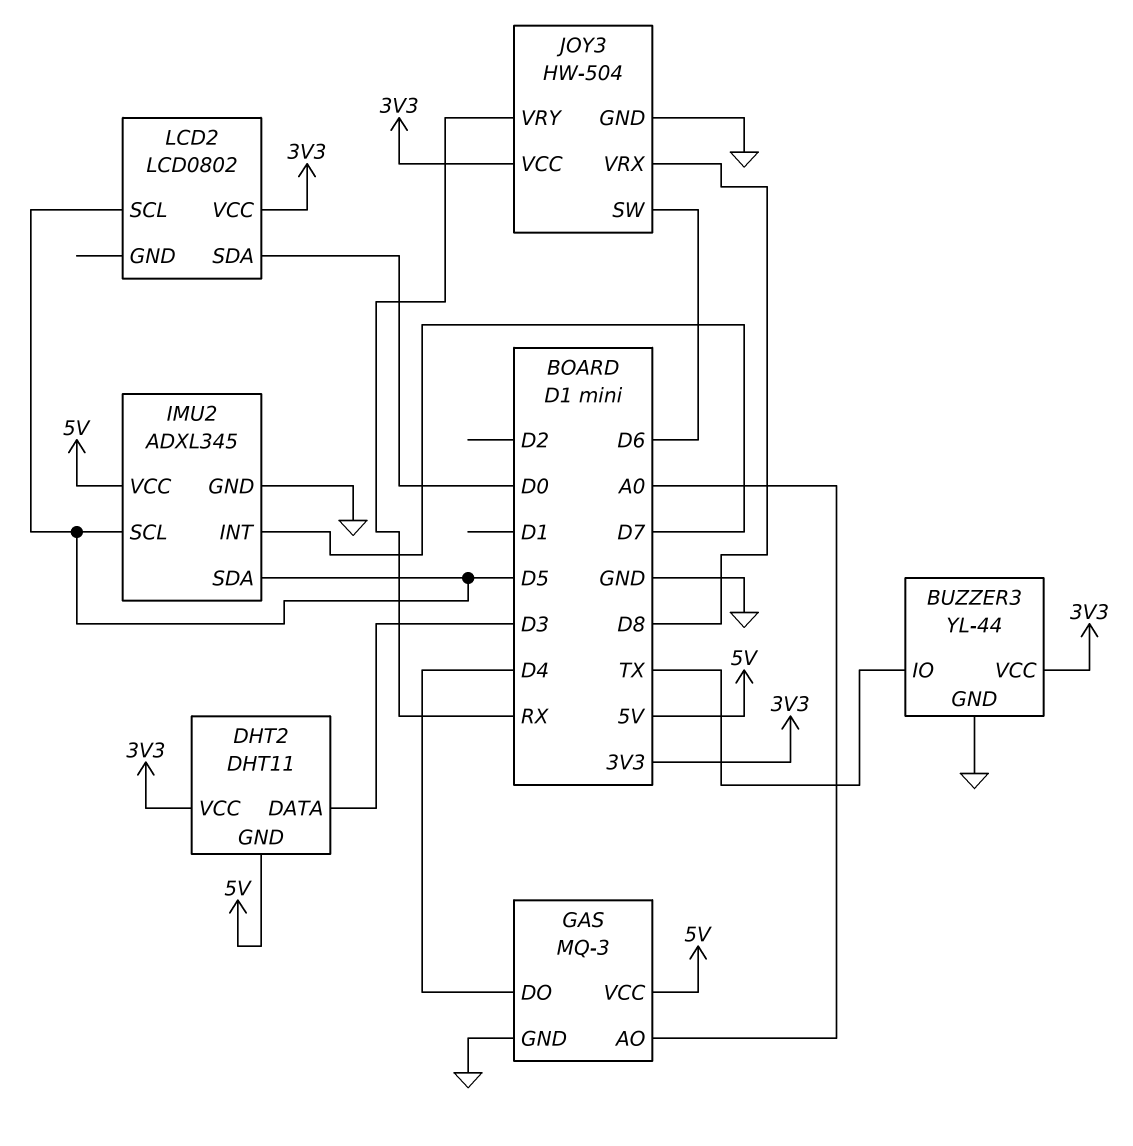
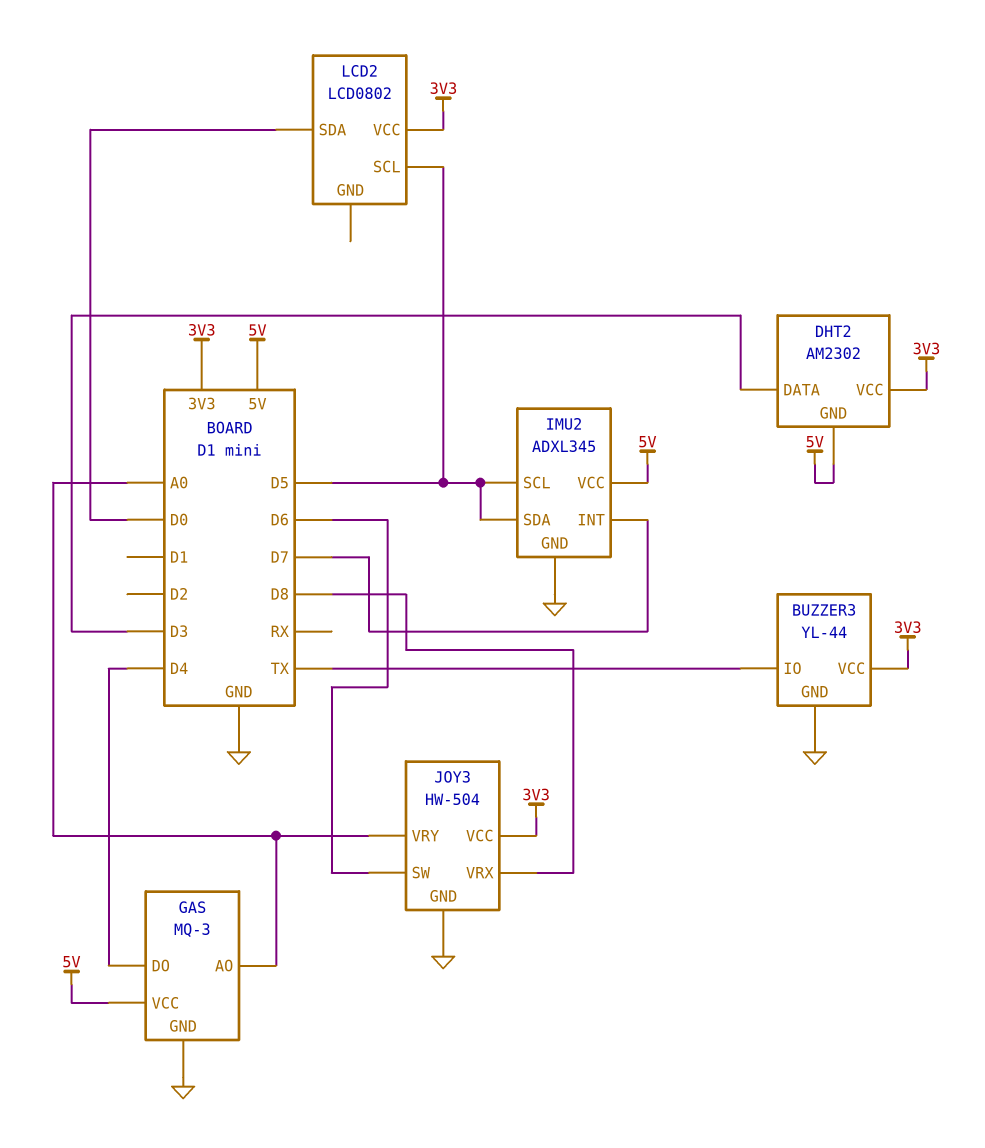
DHT2: DHT11 -> AM2302
JOY3 pin VRY: RX -> A0

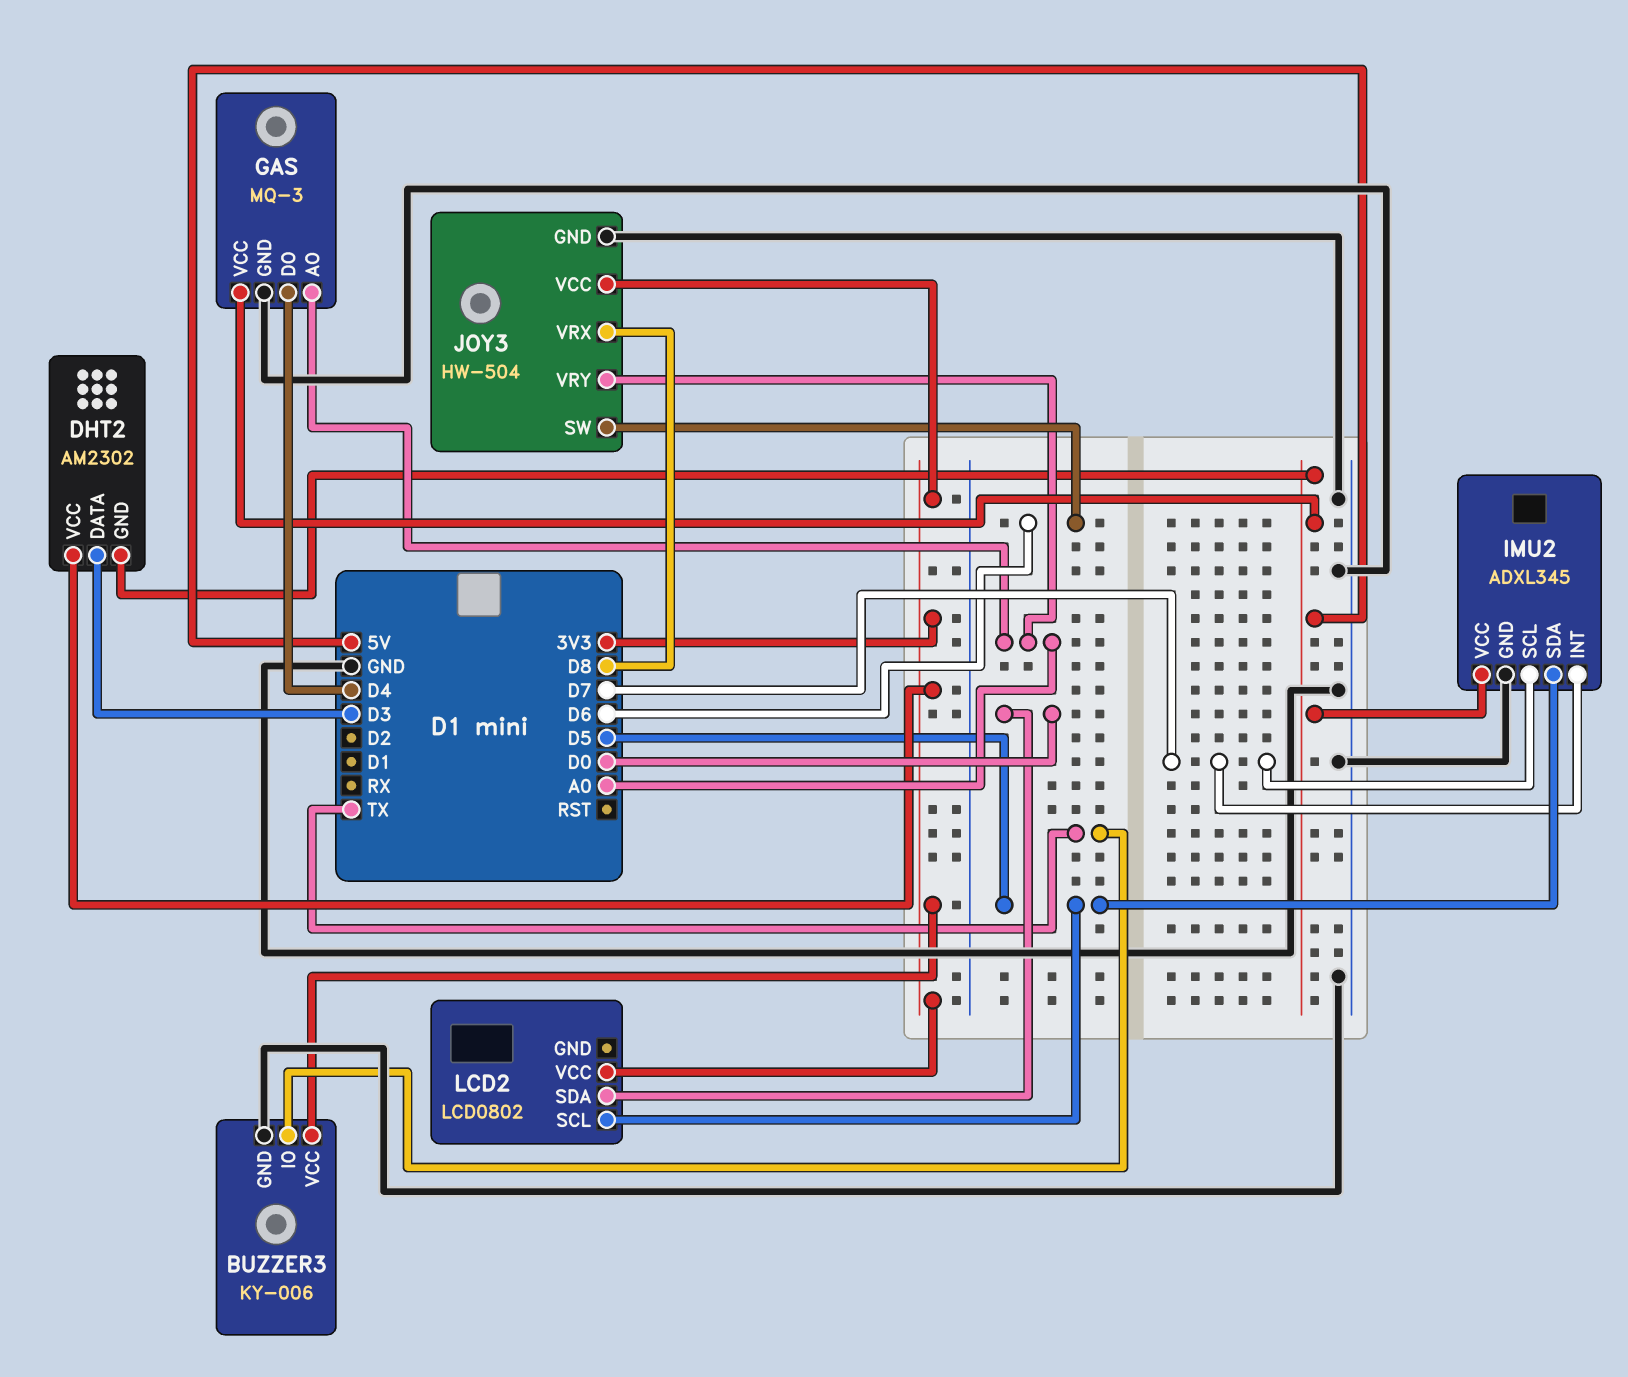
BUZZER3: YL-44 -> KY-006
IMU2 pin SCL: D5 -> D7

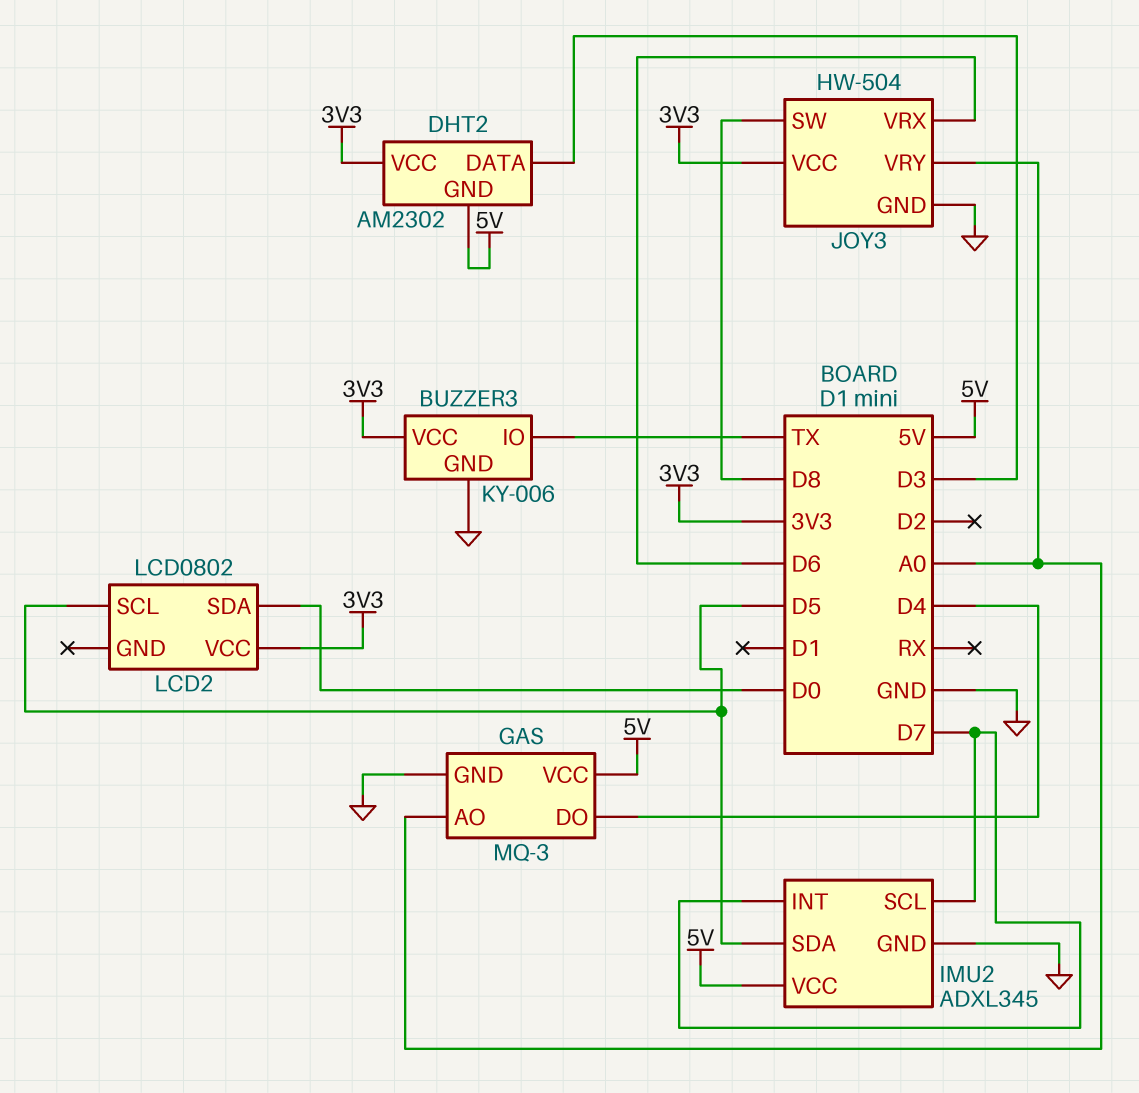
JOY3 pin SW: D6 -> D8
JOY3 pin VRX: D8 -> D6

